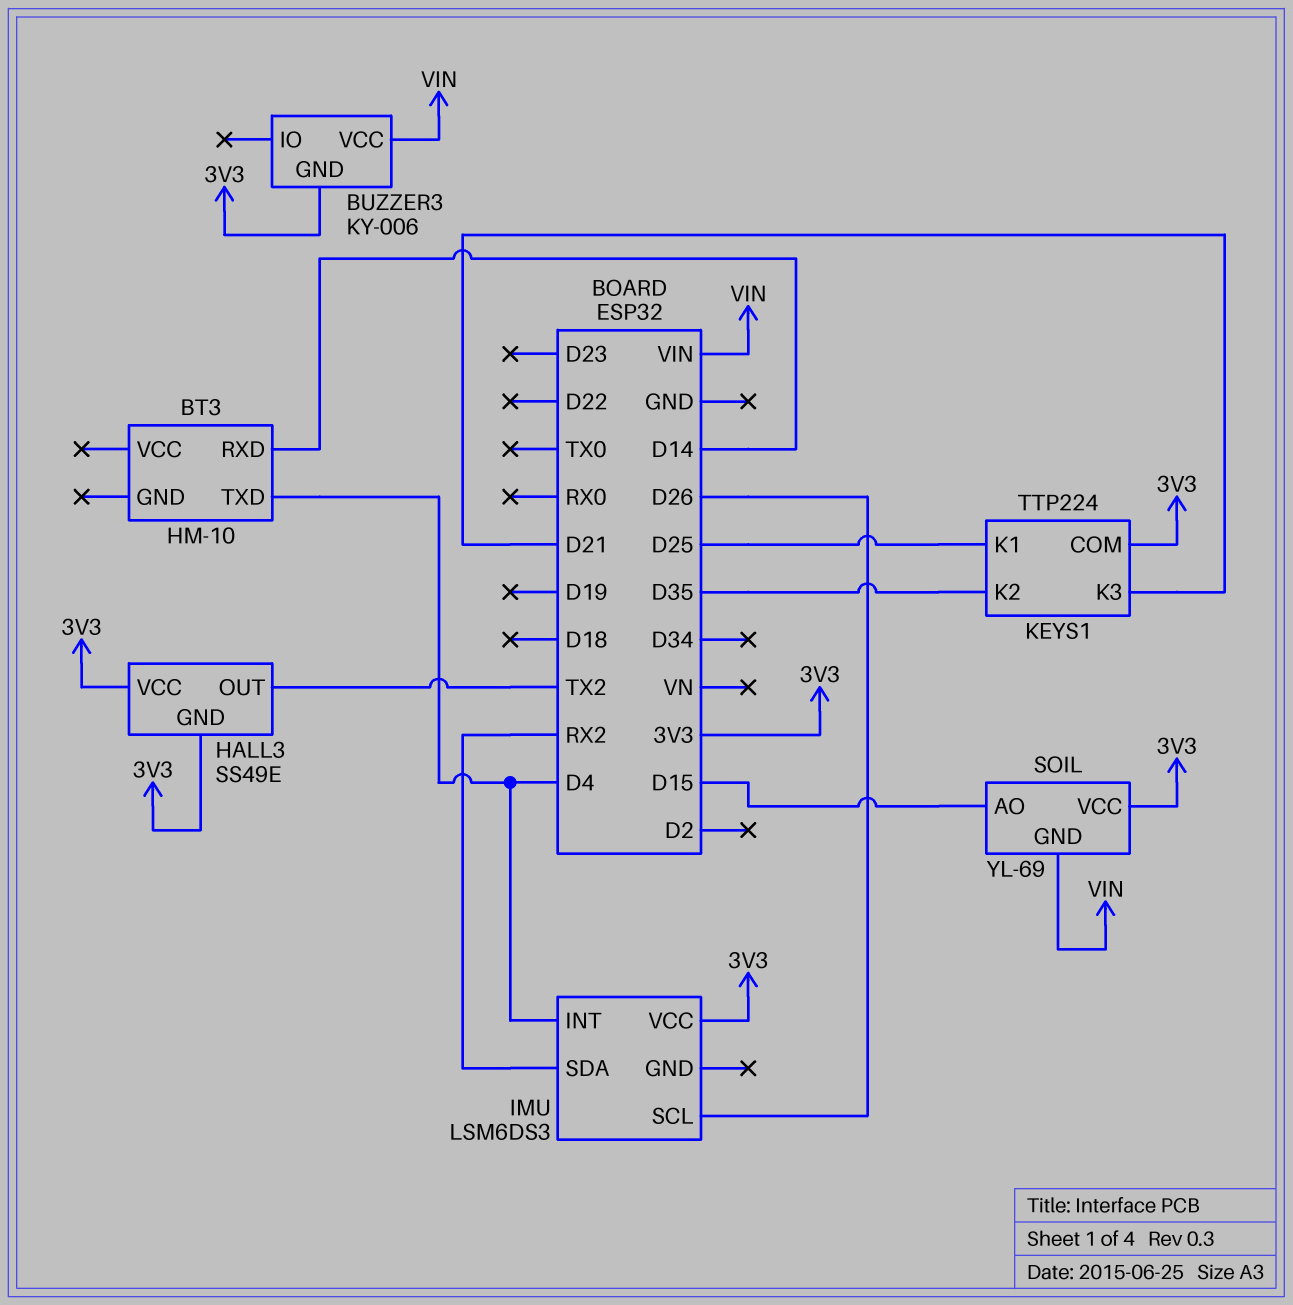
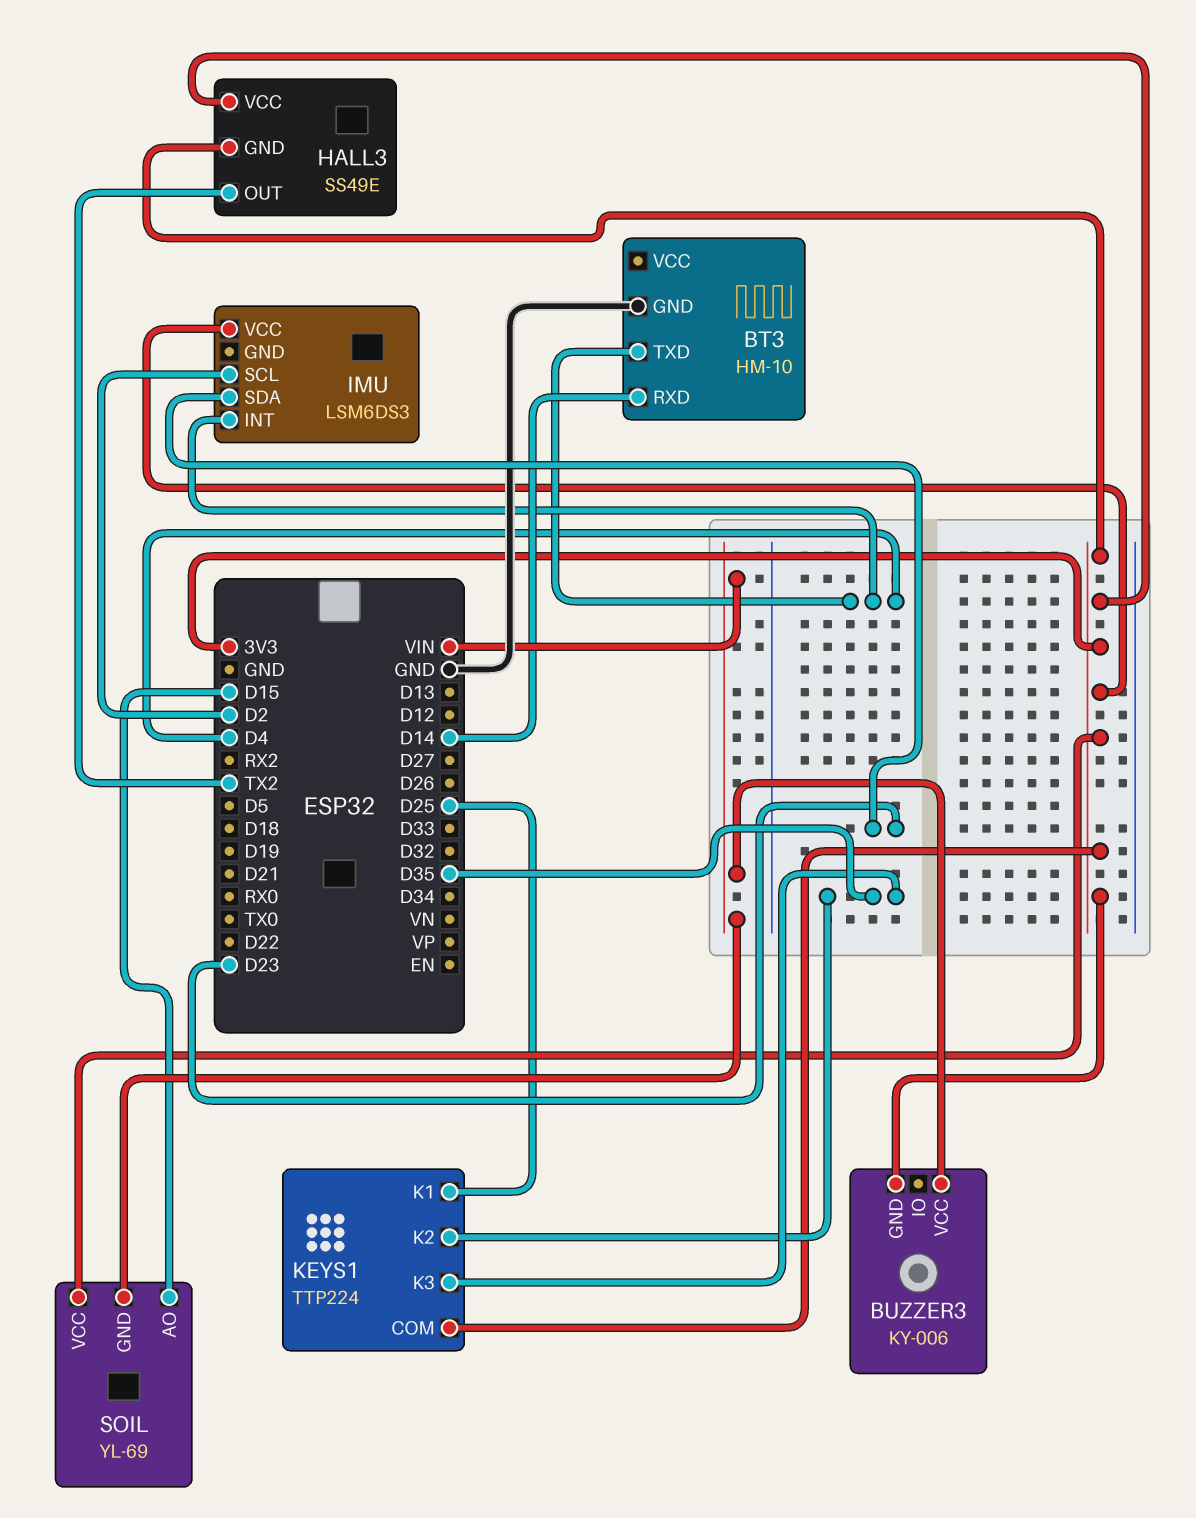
BT3 pin GND: none -> GND
IMU pin SCL: D26 -> D2
IMU pin SDA: RX2 -> D23
KEYS1 pin K3: D21 -> D35

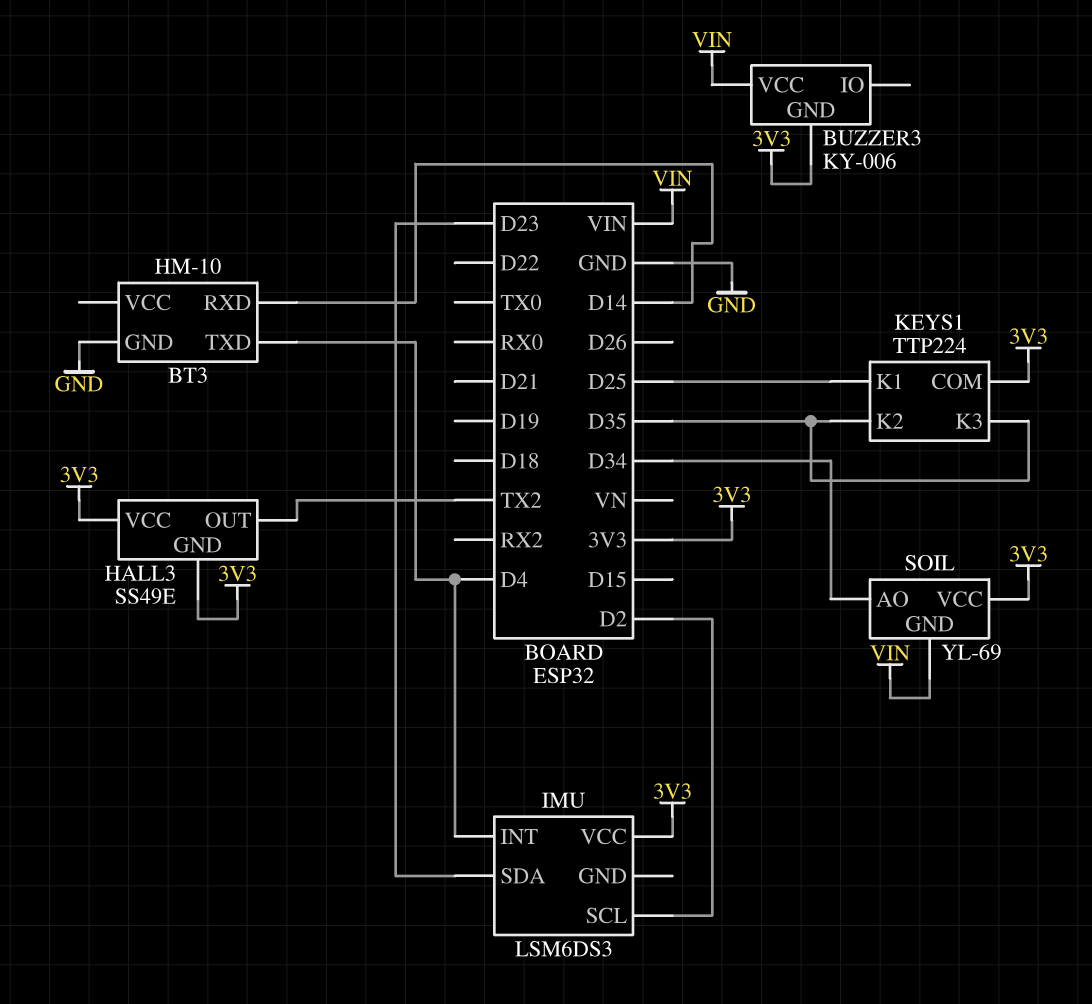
SOIL pin AO: D15 -> D34

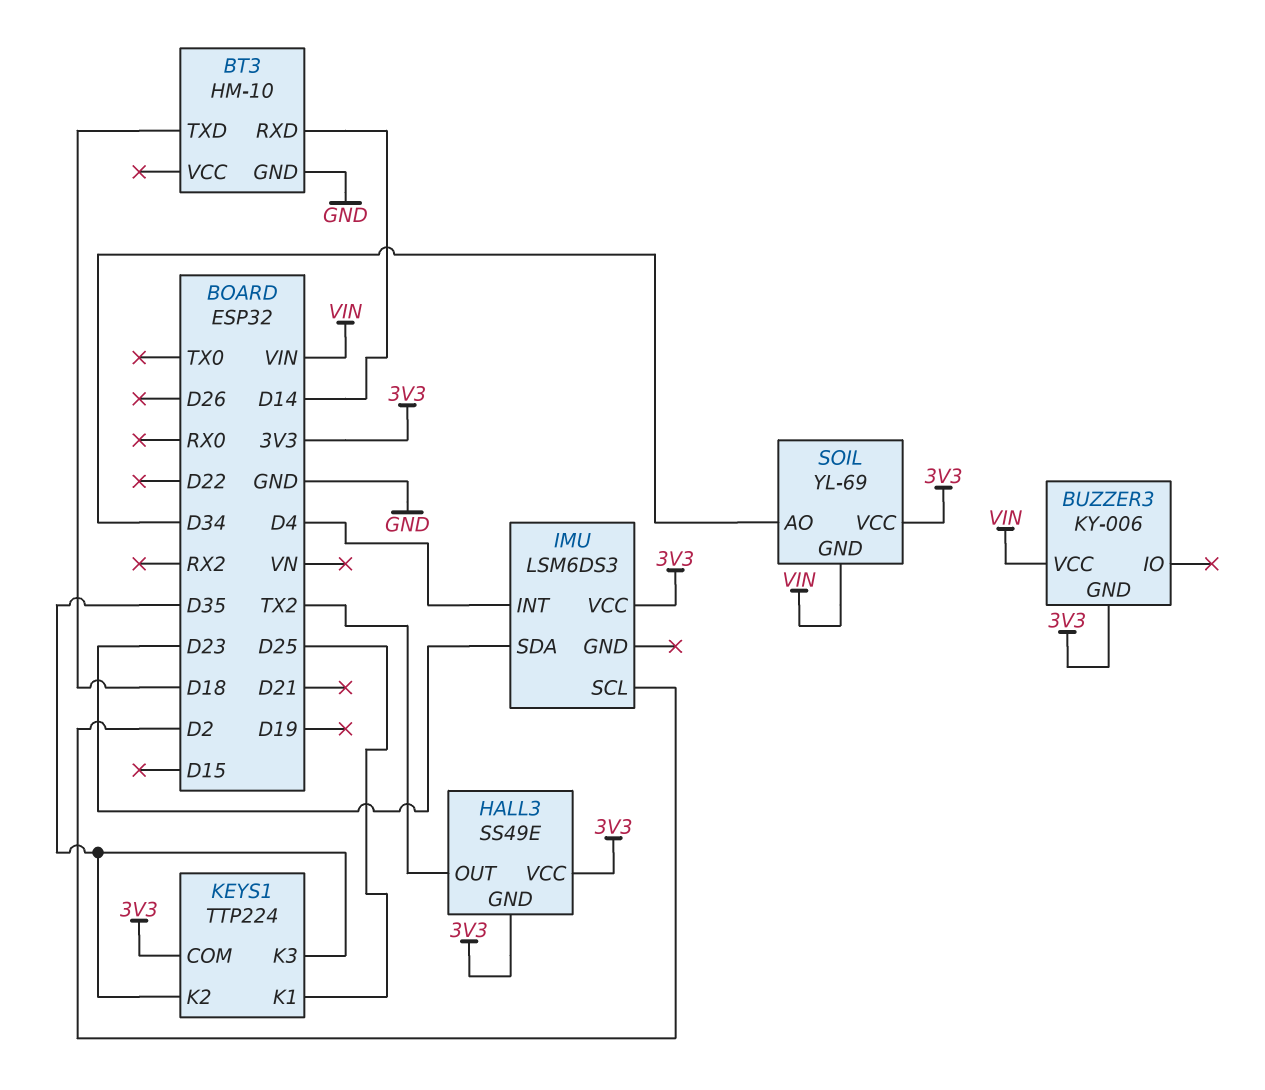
BT3 pin TXD: D4 -> D18

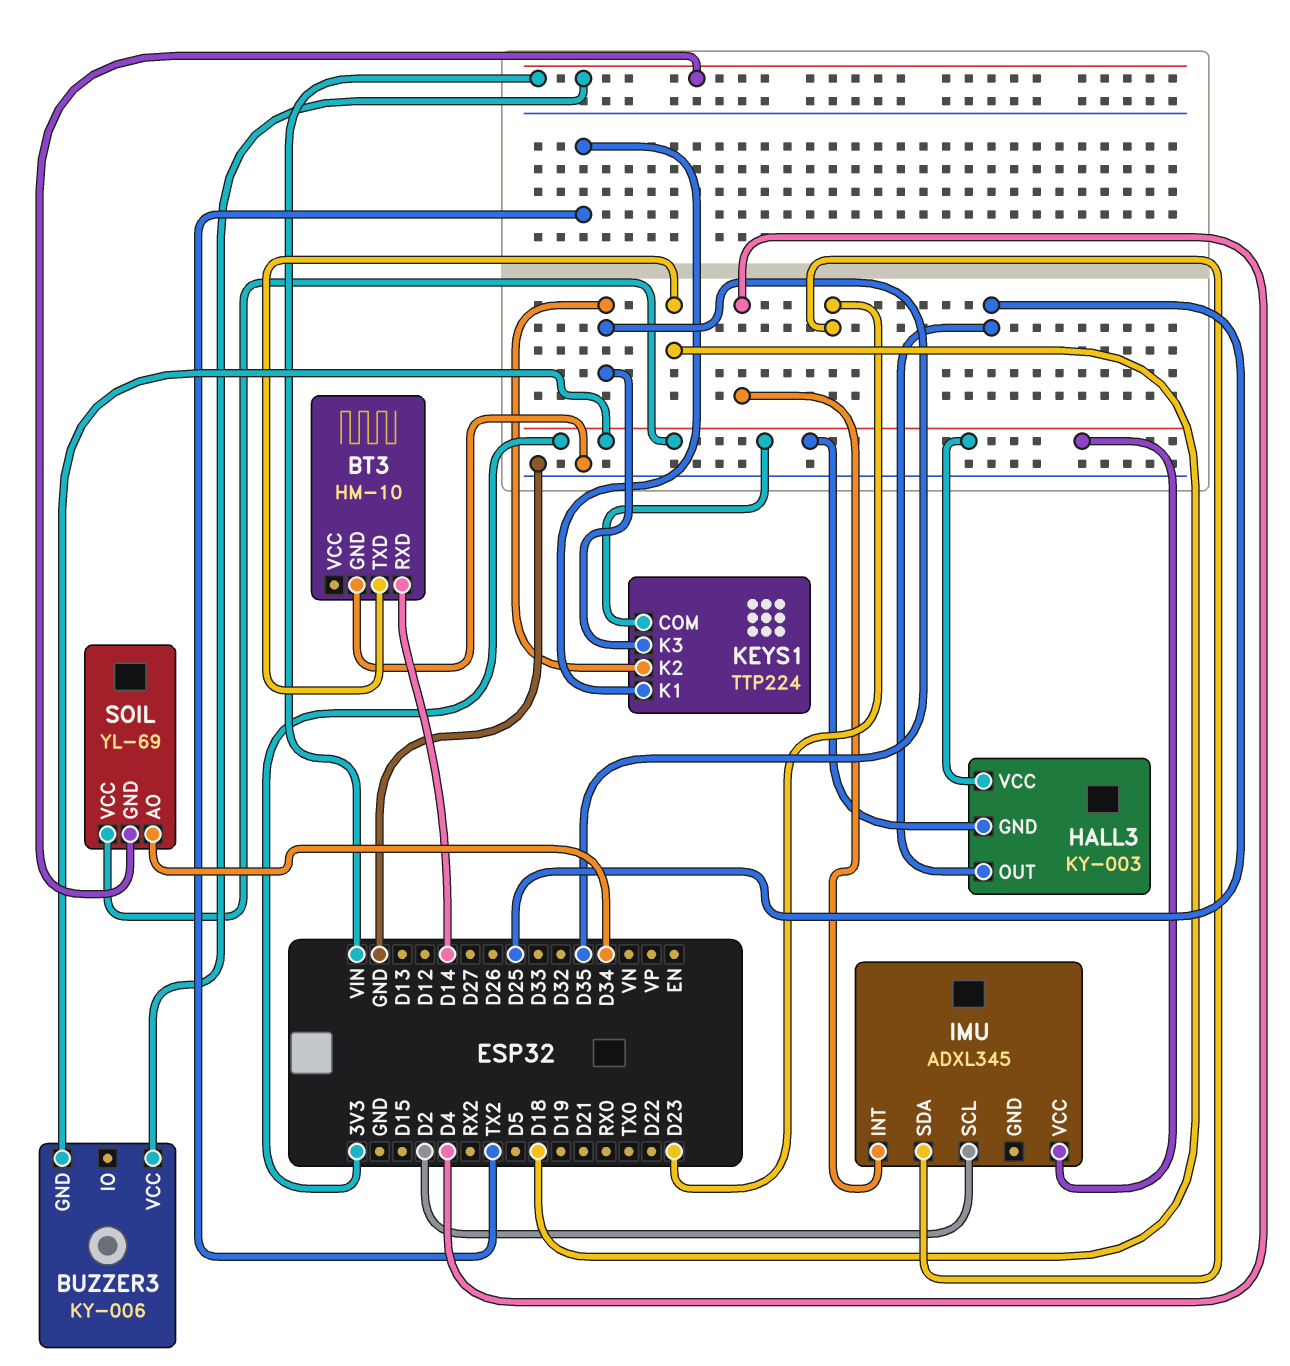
HALL3: SS49E -> KY-003
HALL3 pin OUT: TX2 -> D25
IMU: LSM6DS3 -> ADXL345
KEYS1 pin K1: D25 -> TX2

